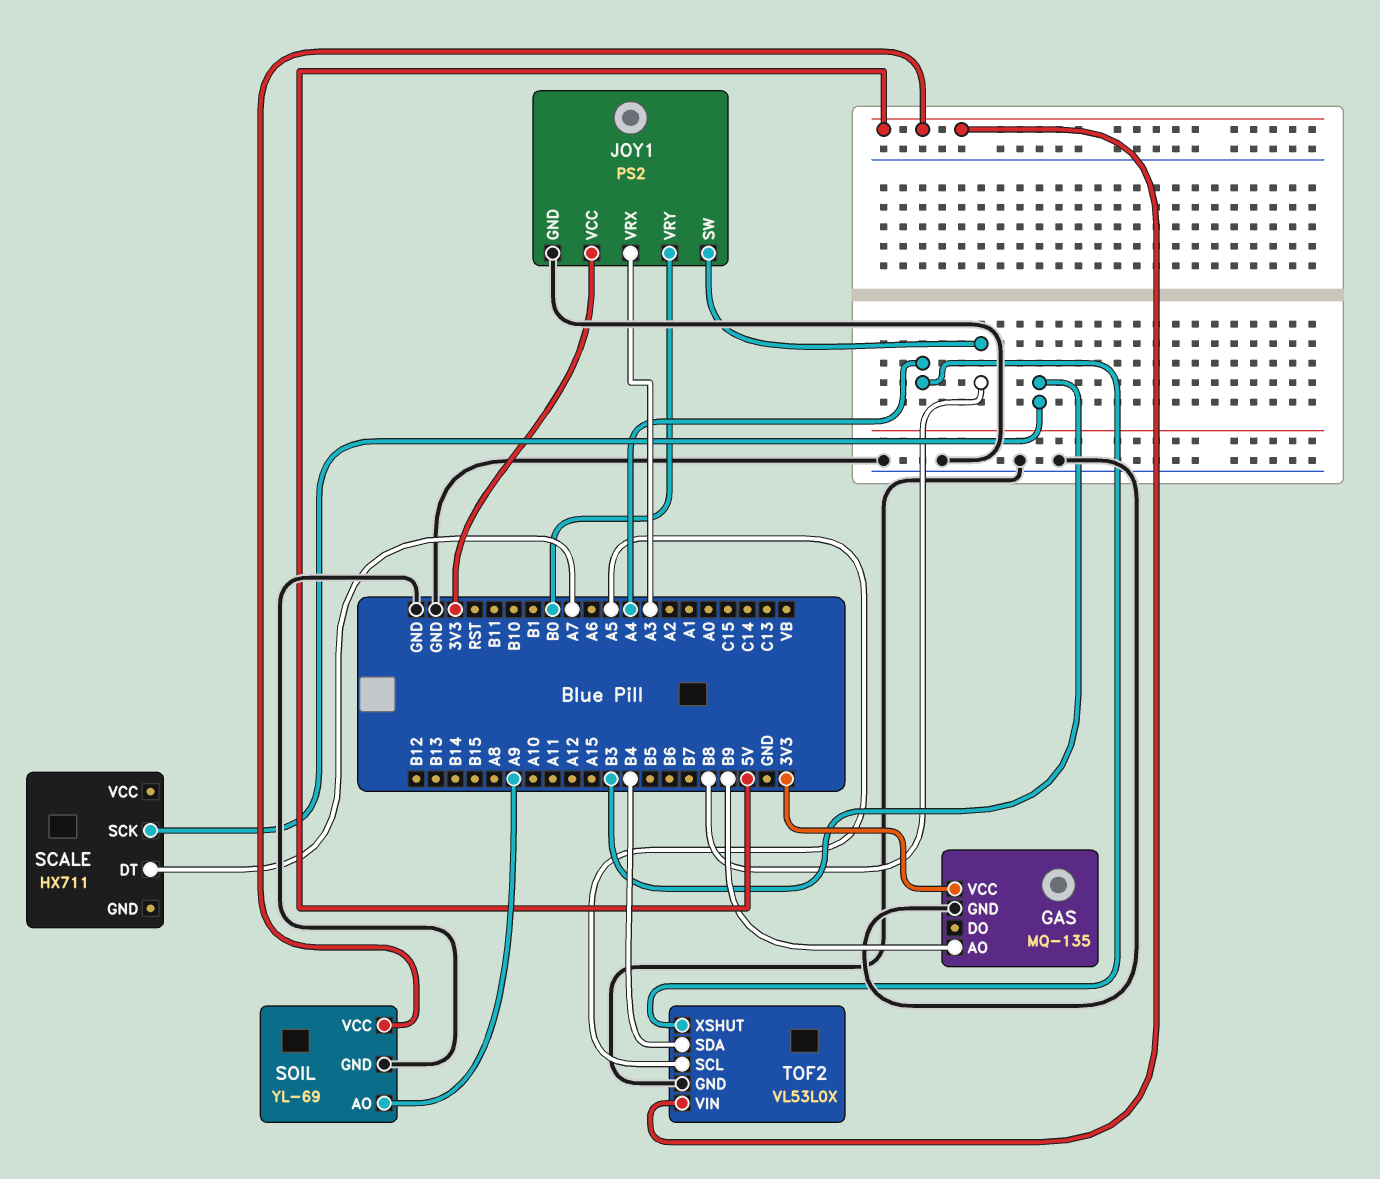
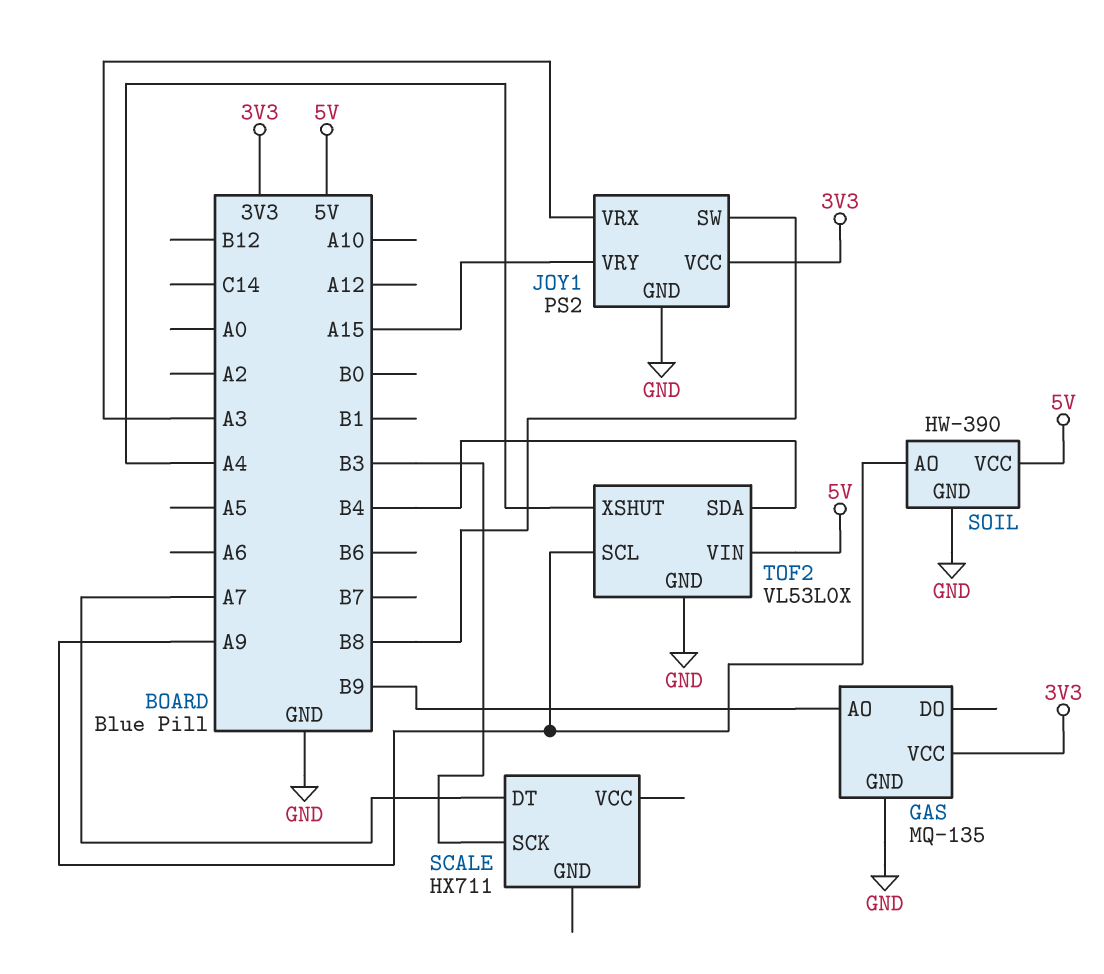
JOY1 pin VRY: B0 -> A15
SOIL: YL-69 -> HW-390
TOF2 pin SCL: A5 -> A9

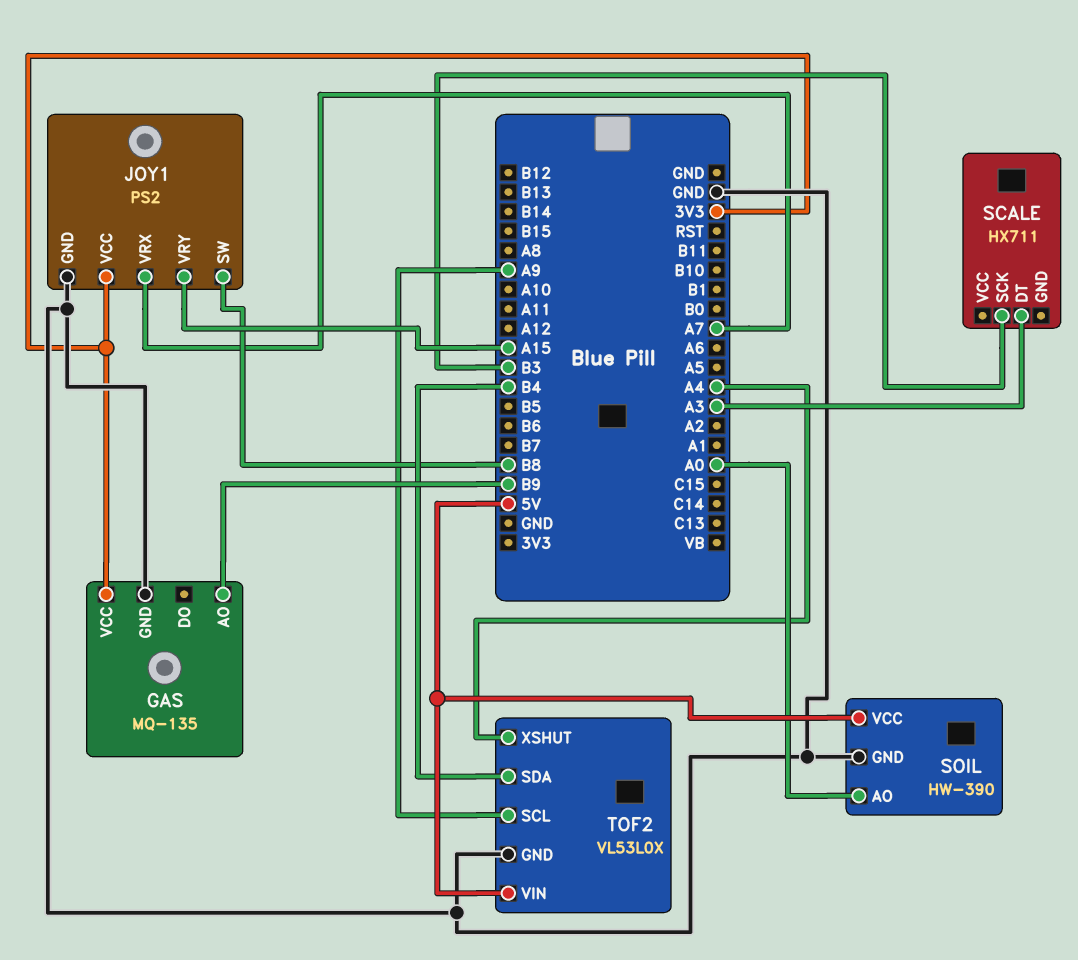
JOY1 pin VRX: A3 -> A7
SCALE pin DT: A7 -> A3
SOIL pin AO: A9 -> A0

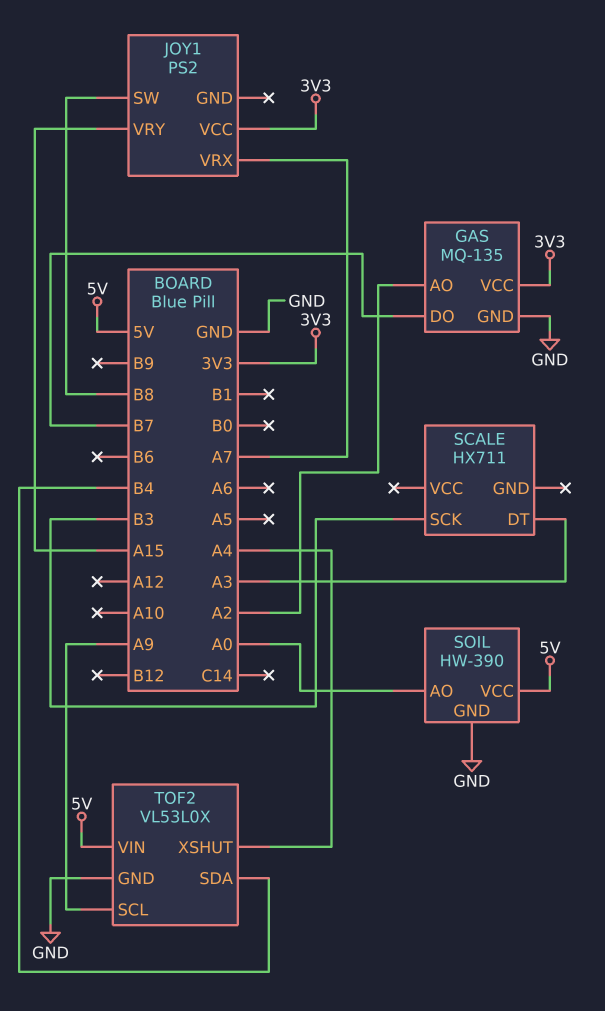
GAS pin AO: B9 -> A2
GAS pin DO: none -> B7
JOY1 pin GND: GND -> none

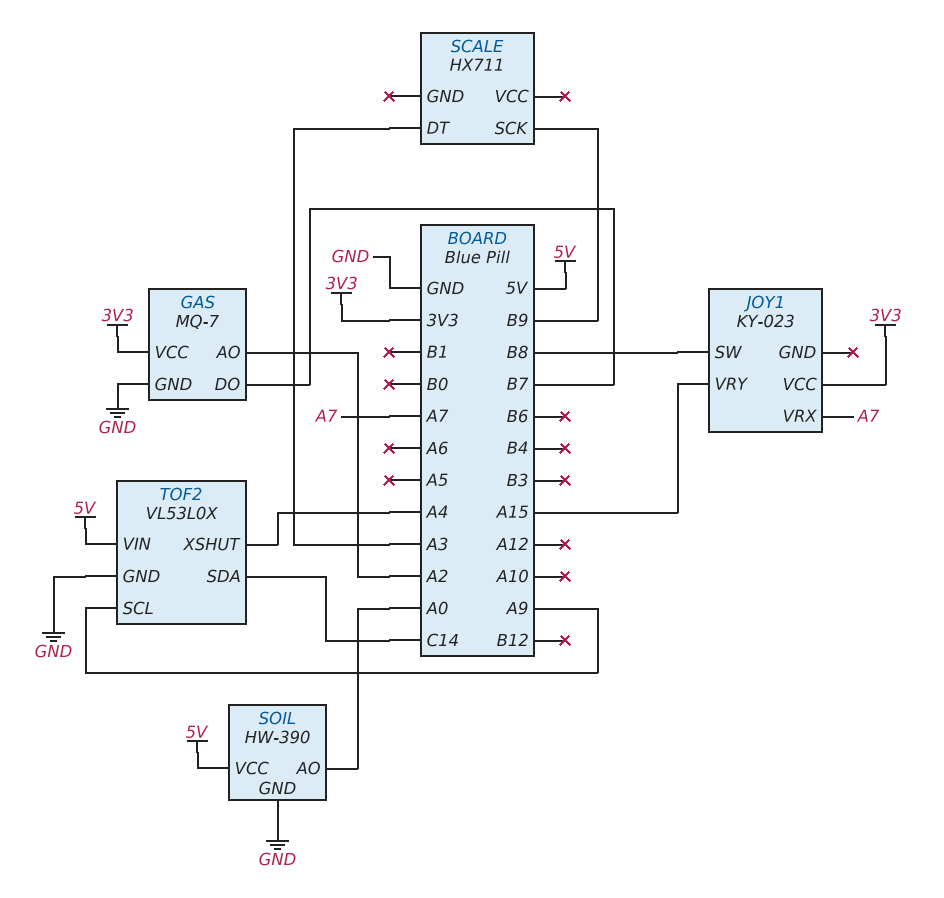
GAS: MQ-135 -> MQ-7
JOY1: PS2 -> KY-023
SCALE pin SCK: B3 -> B9
TOF2 pin SDA: B4 -> C14

